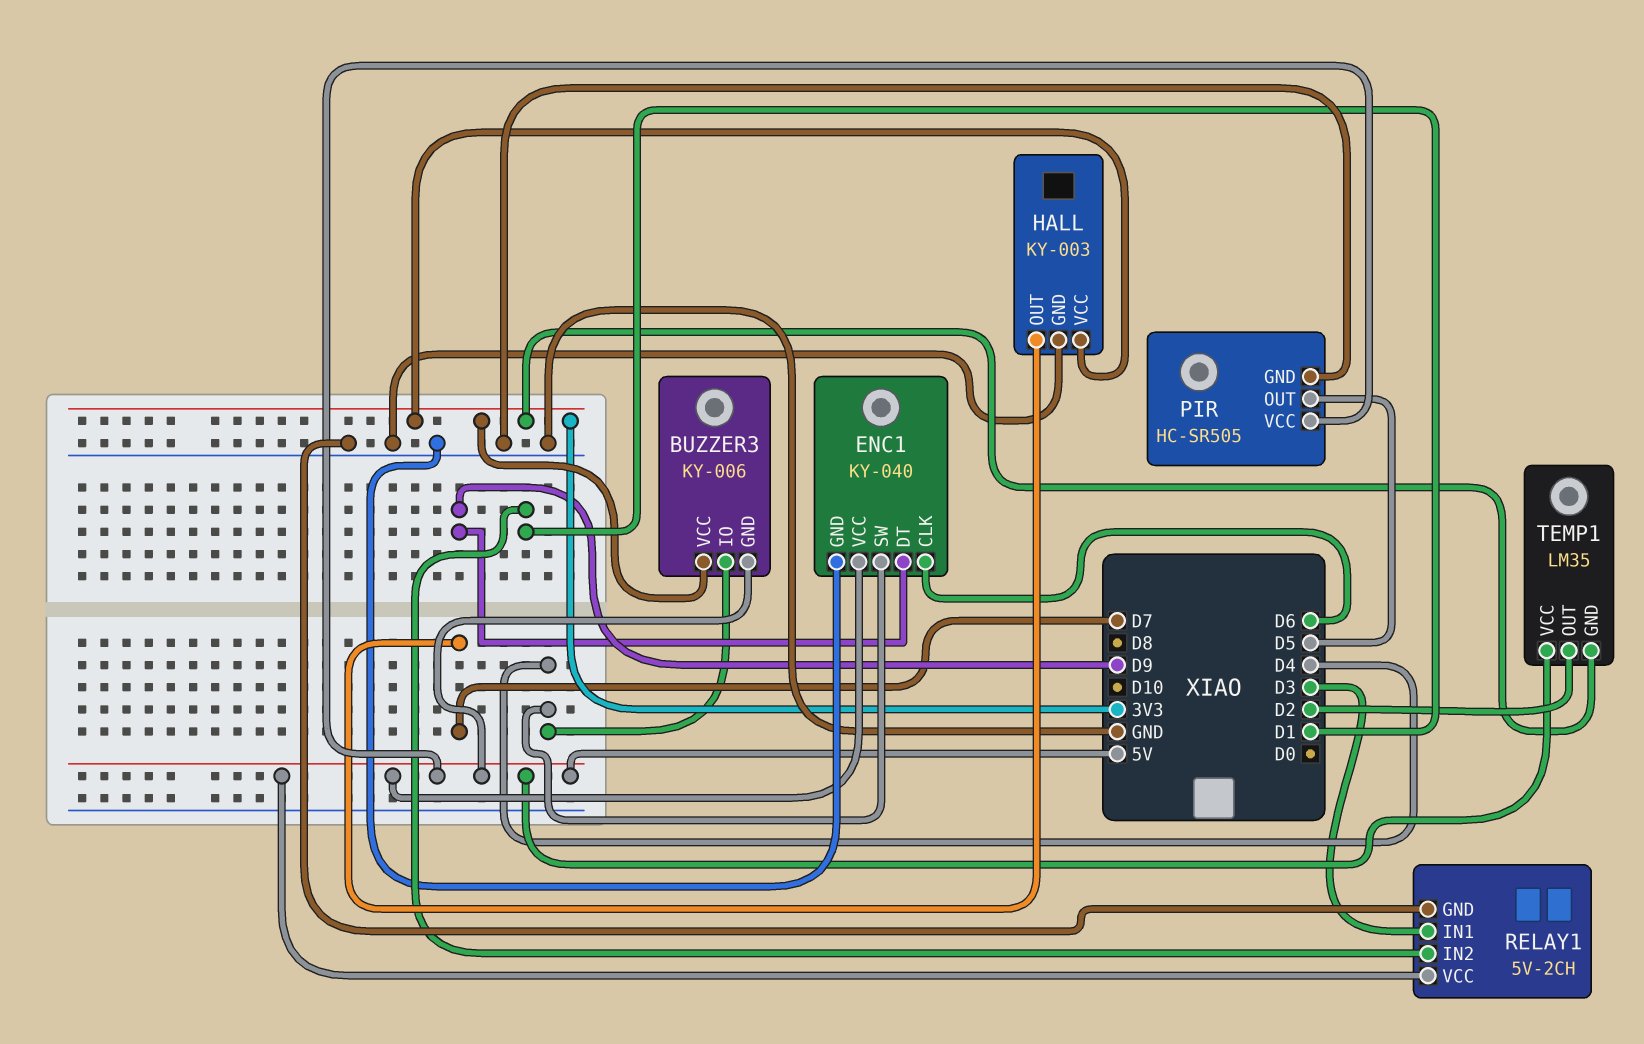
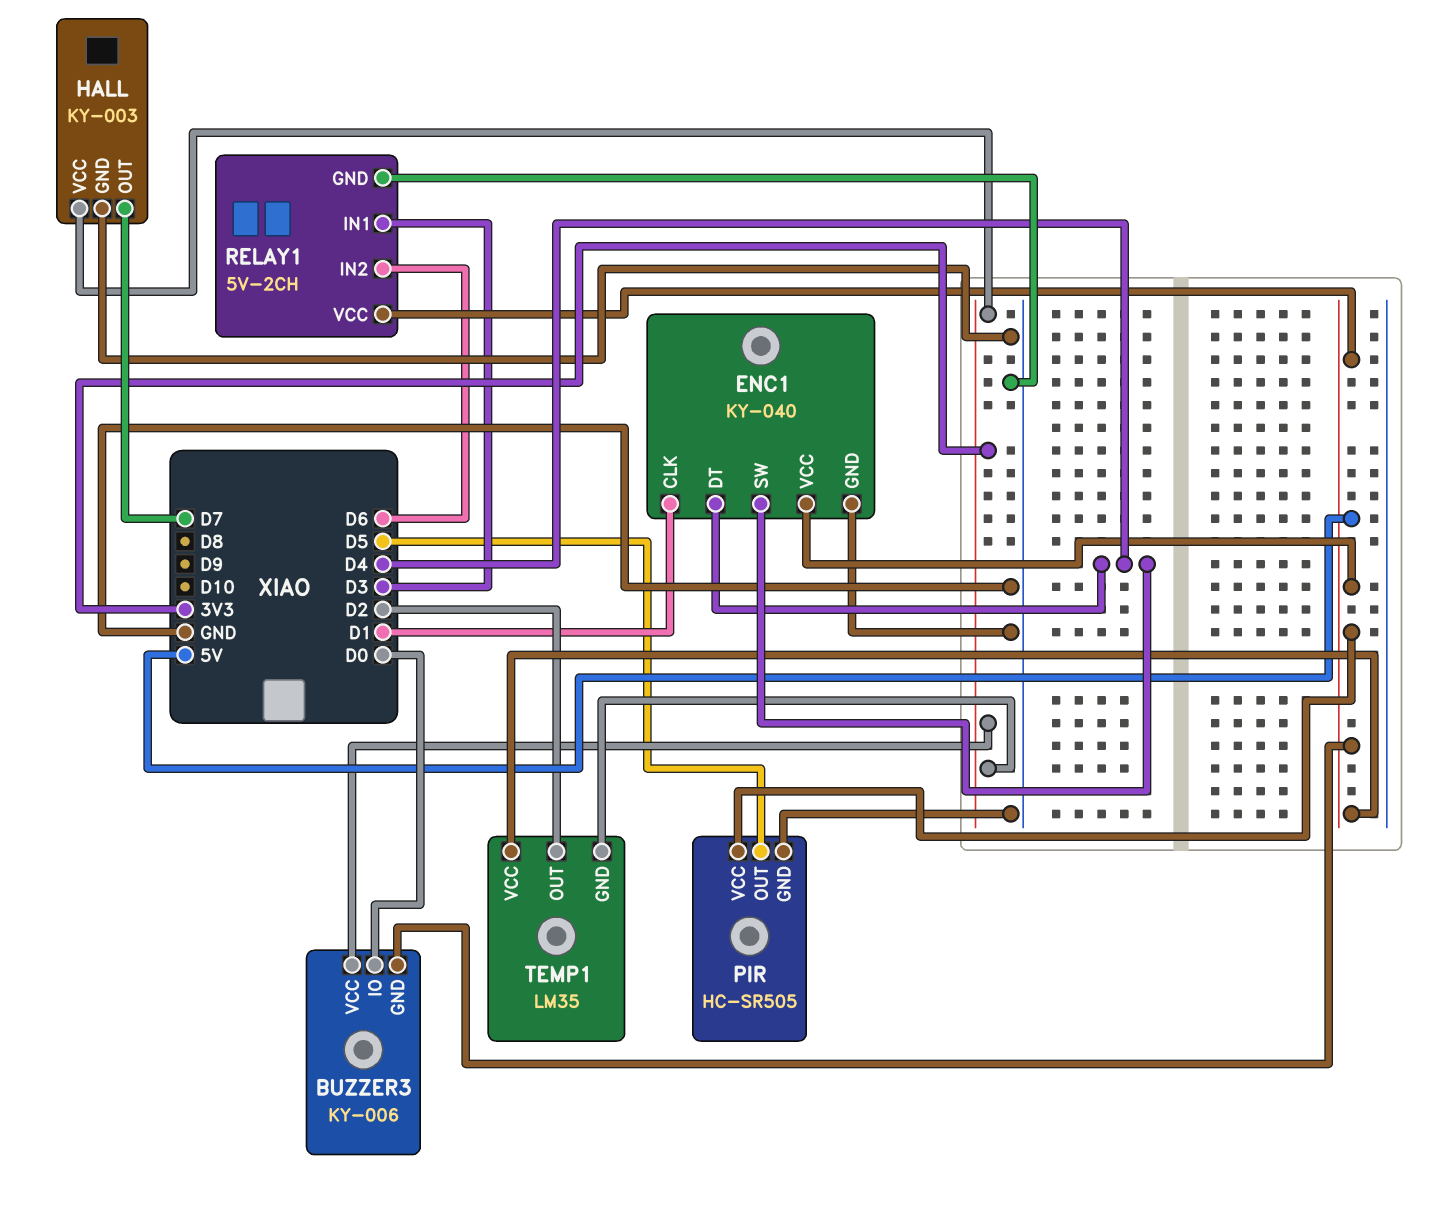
BUZZER3 pin IO: D4 -> D0
ENC1 pin CLK: D6 -> D1
ENC1 pin DT: D9 -> D4
RELAY1 pin IN2: D1 -> D6

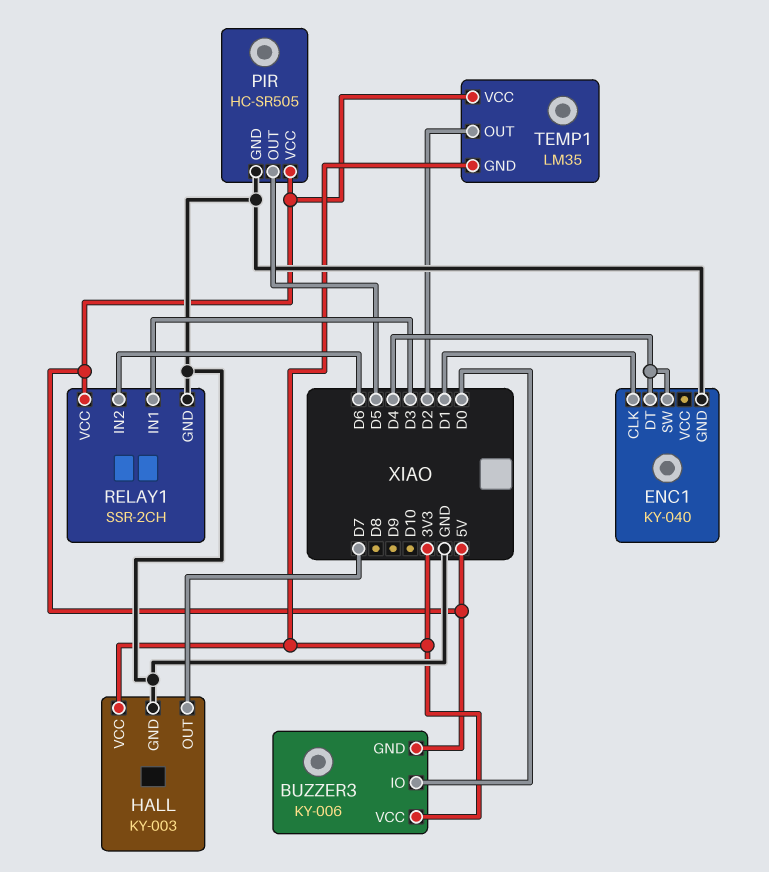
ENC1 pin VCC: 5V -> none
RELAY1: 5V-2CH -> SSR-2CH

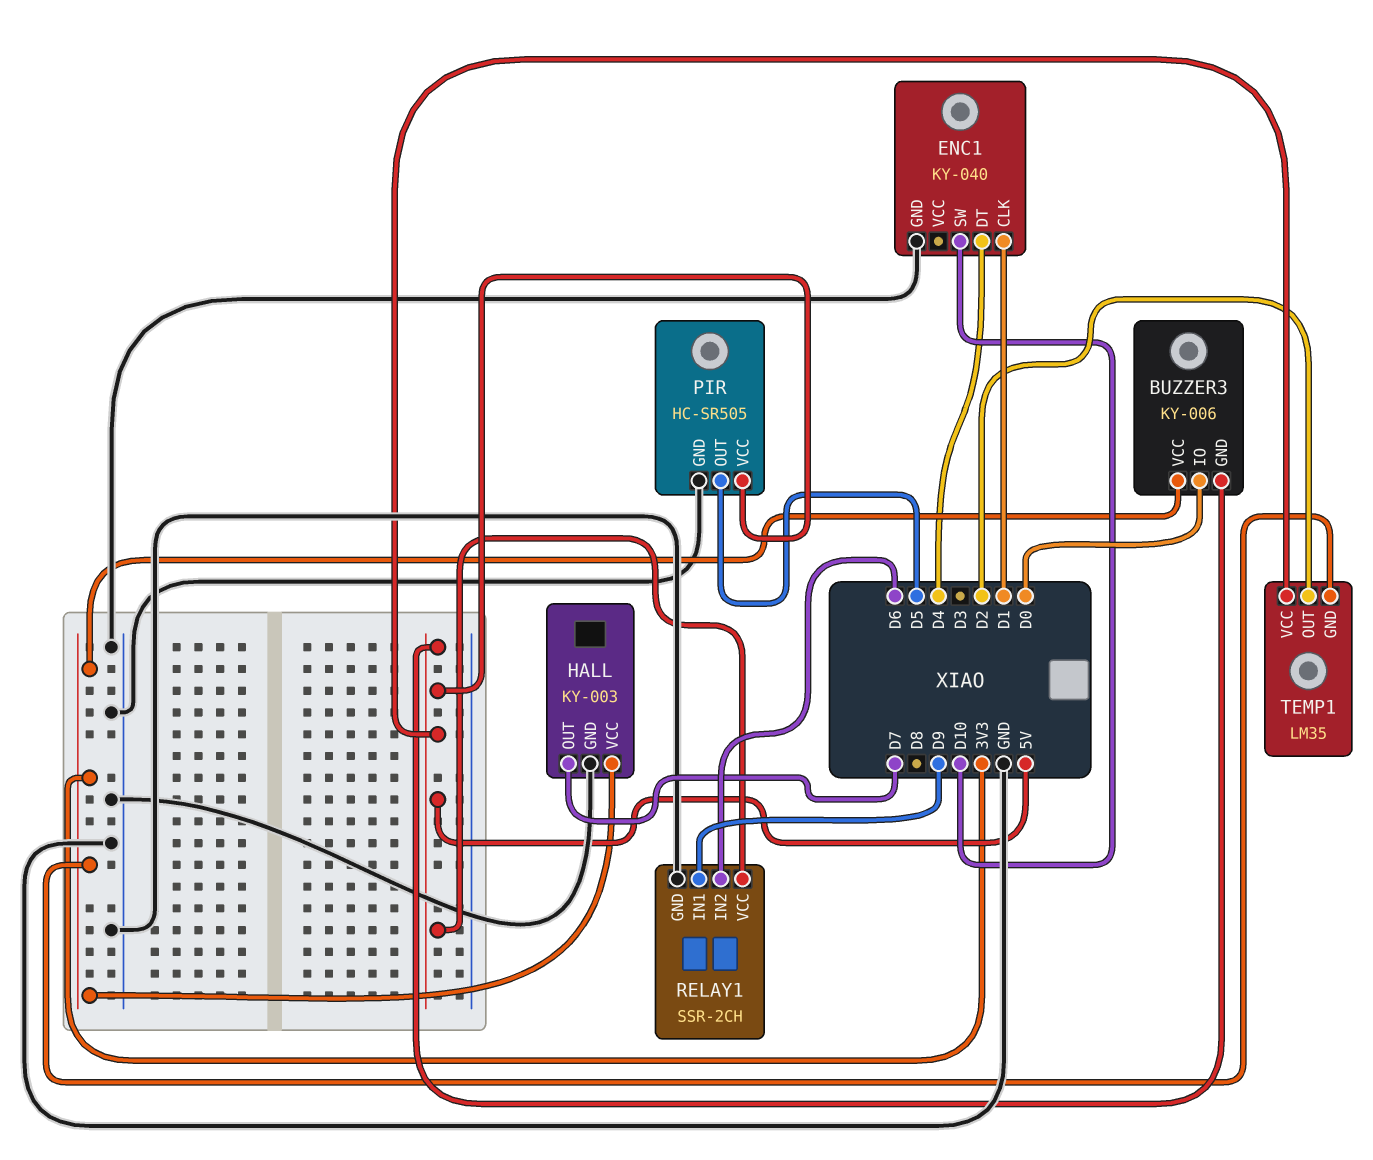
ENC1 pin SW: D4 -> D10
RELAY1 pin IN1: D3 -> D9

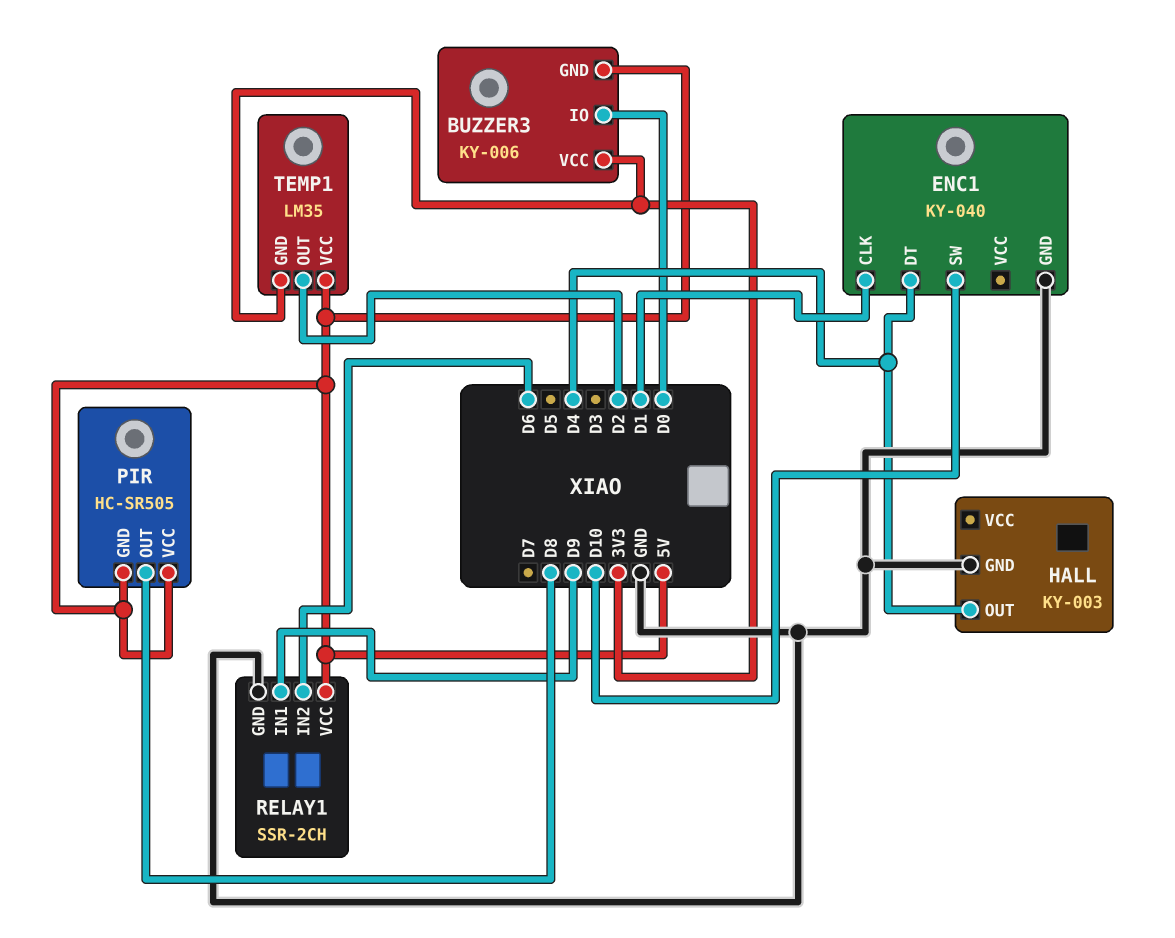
HALL pin OUT: D7 -> D4
HALL pin VCC: 3V3 -> none
PIR pin GND: GND -> 5V
PIR pin OUT: D5 -> D8

